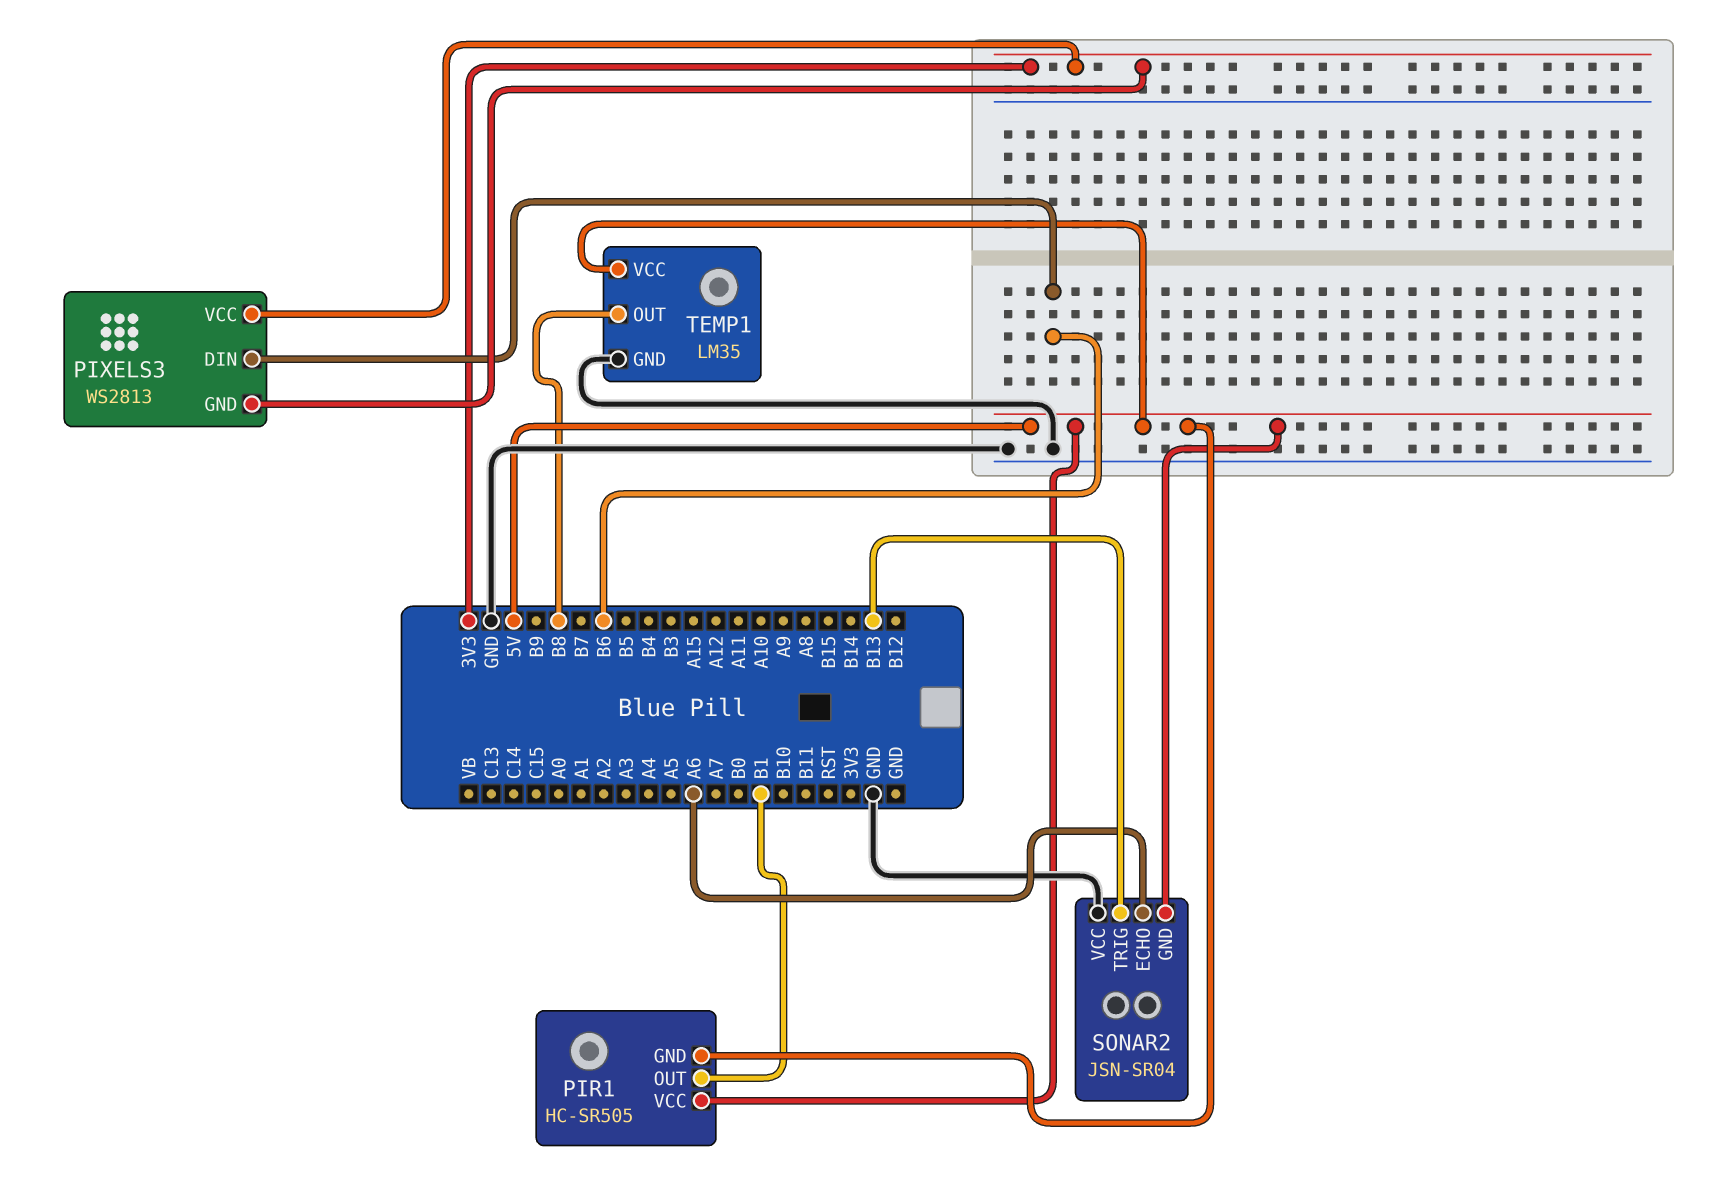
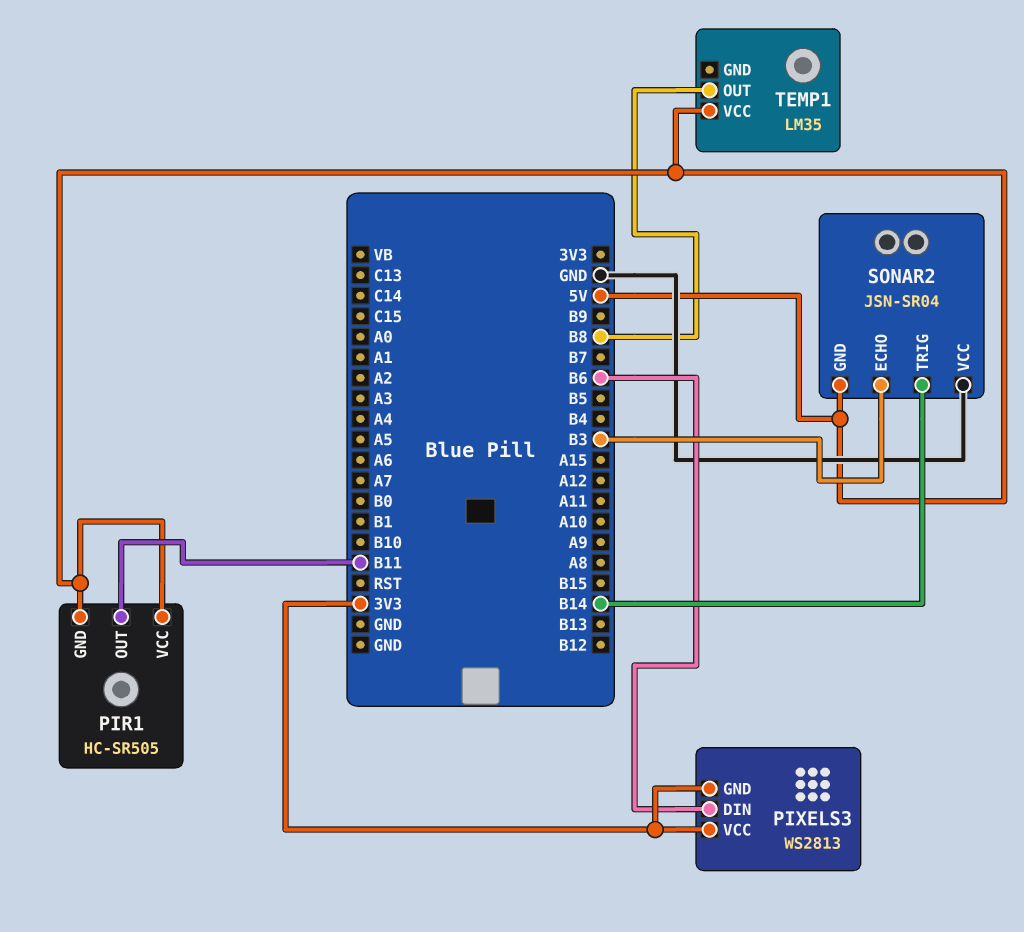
PIR1 pin OUT: B1 -> B11
SONAR2 pin ECHO: A6 -> B3
SONAR2 pin TRIG: B13 -> B14
TEMP1 pin GND: GND -> none

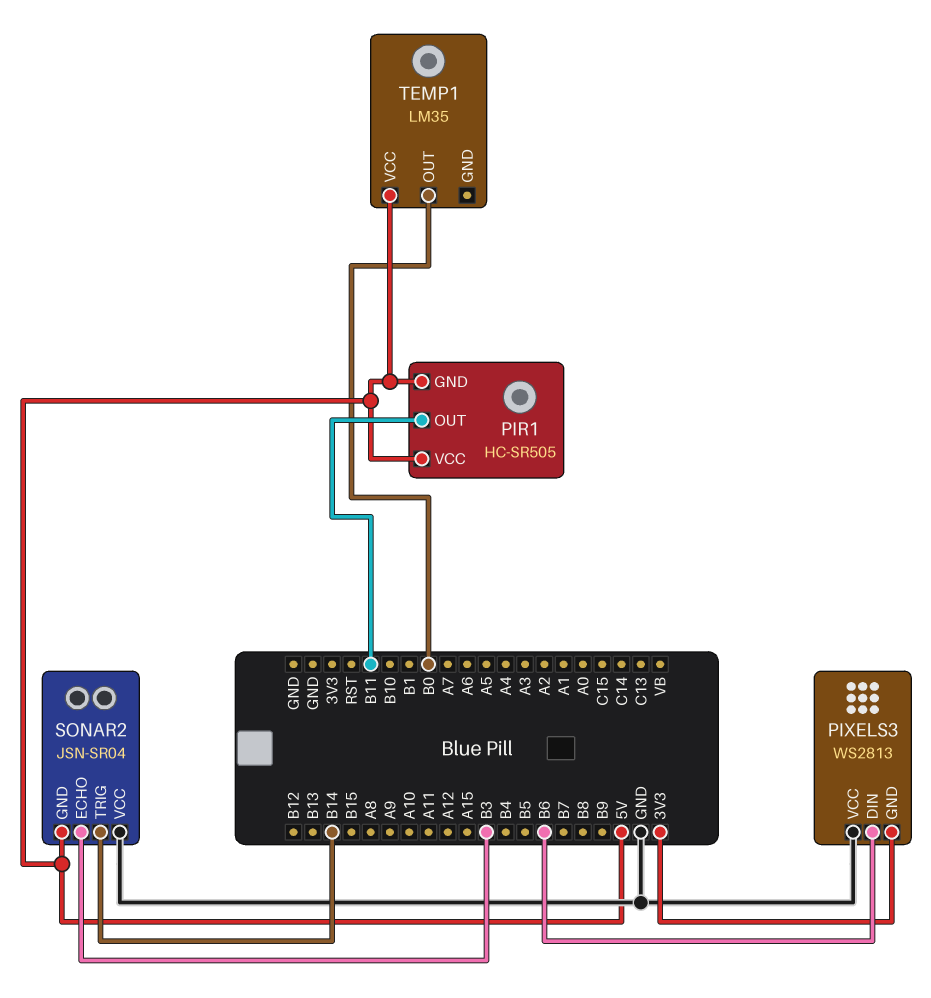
PIXELS3 pin VCC: 3V3 -> GND
TEMP1 pin OUT: B8 -> B0

